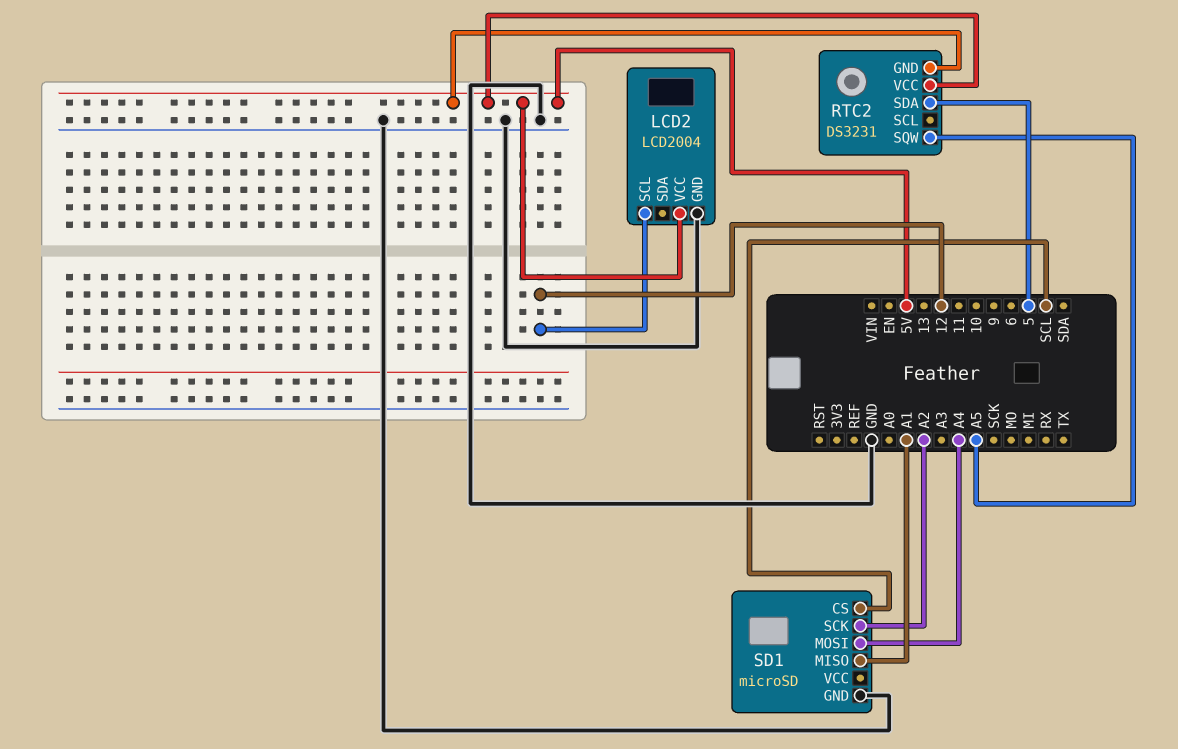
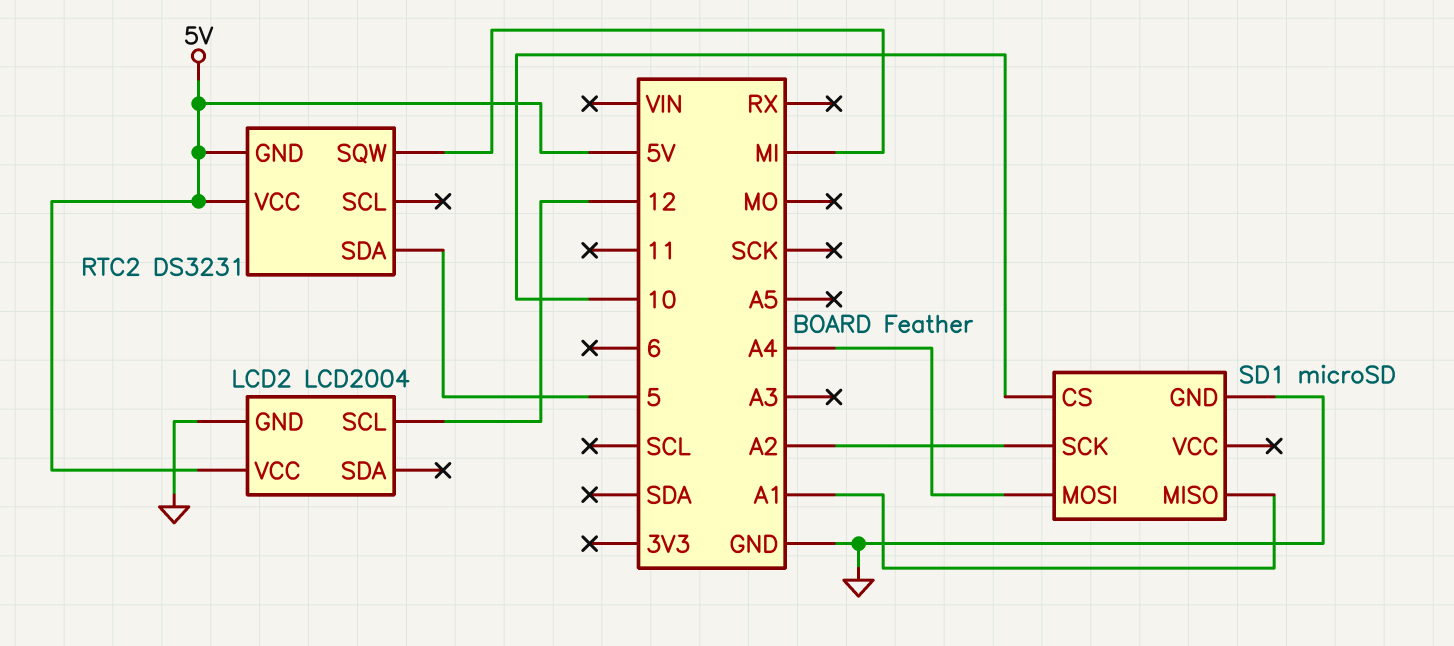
RTC2 pin SQW: A5 -> MI
SD1 pin CS: SCL -> 10

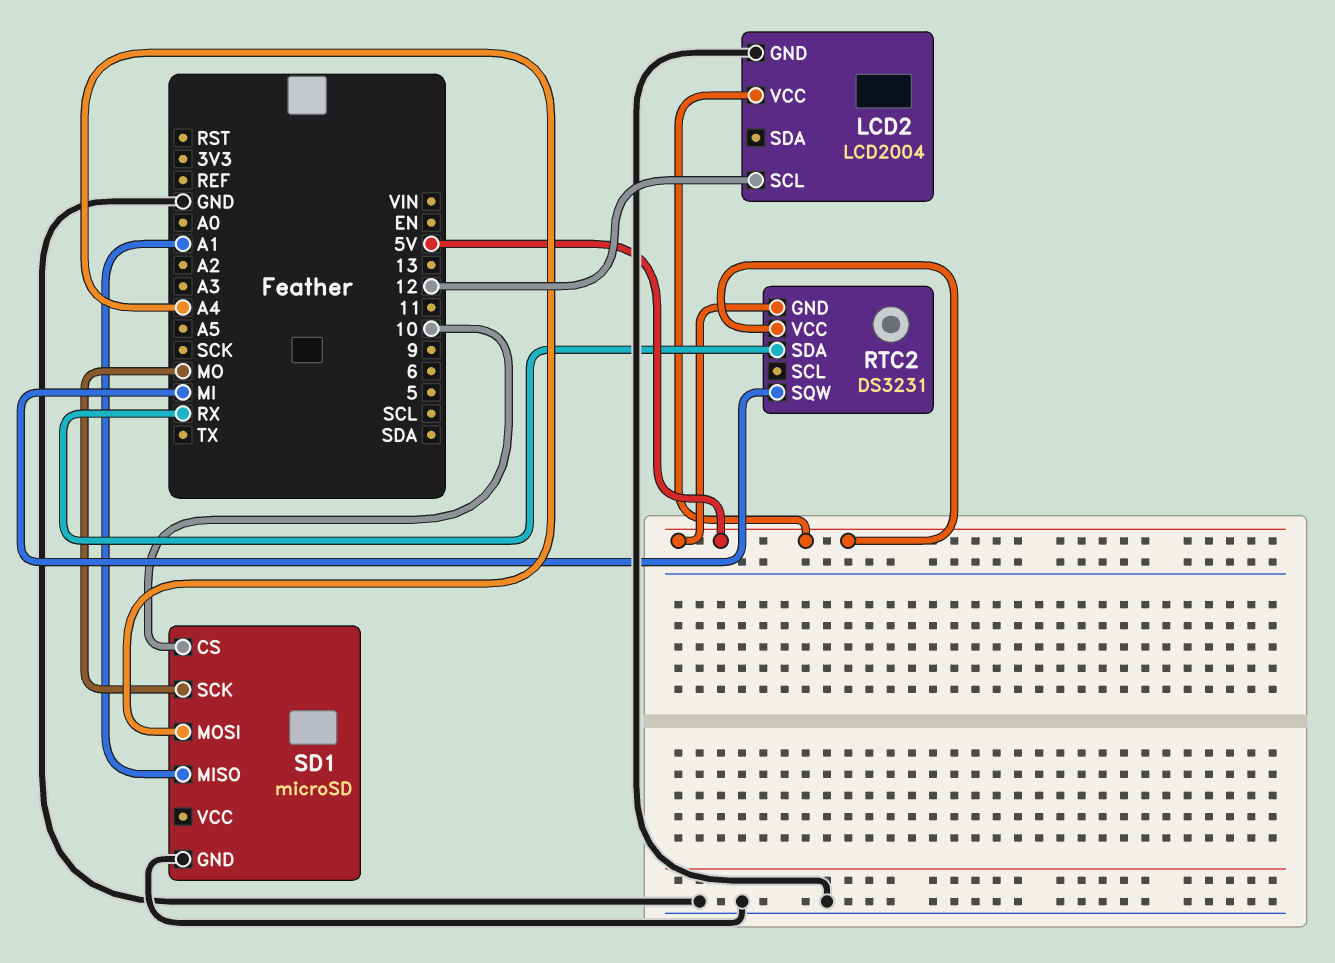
RTC2 pin SDA: 5 -> RX
SD1 pin SCK: A2 -> MO

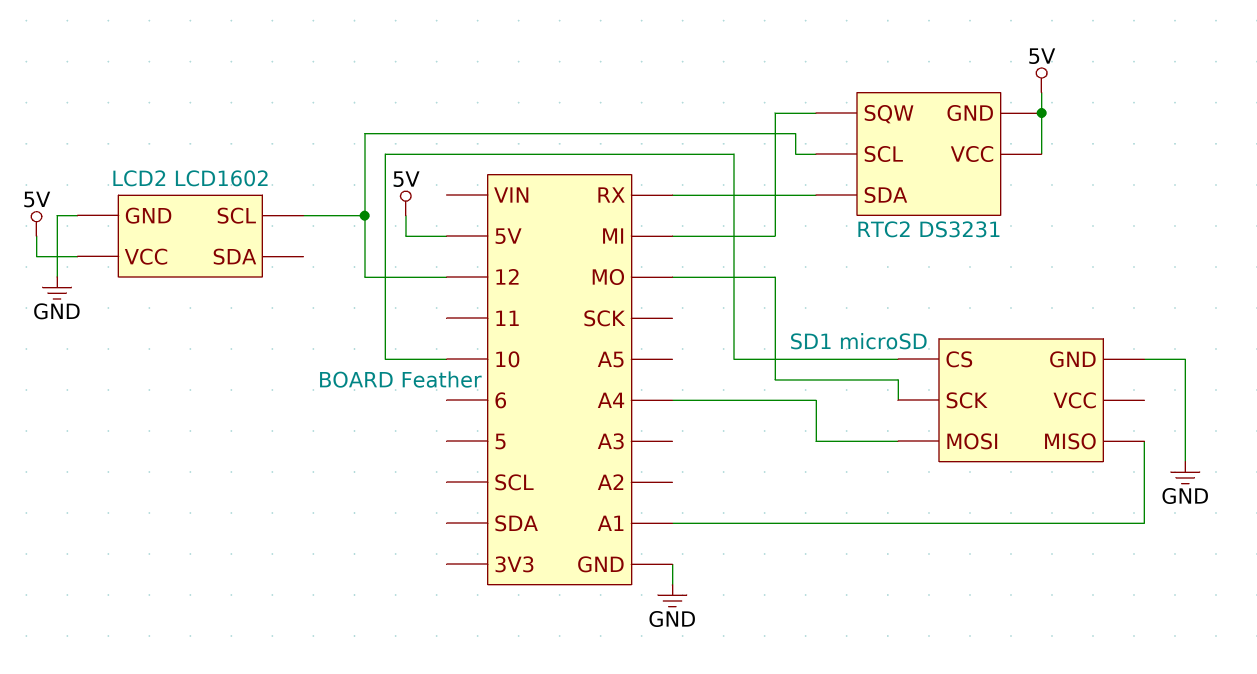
LCD2: LCD2004 -> LCD1602
RTC2 pin SCL: none -> 12

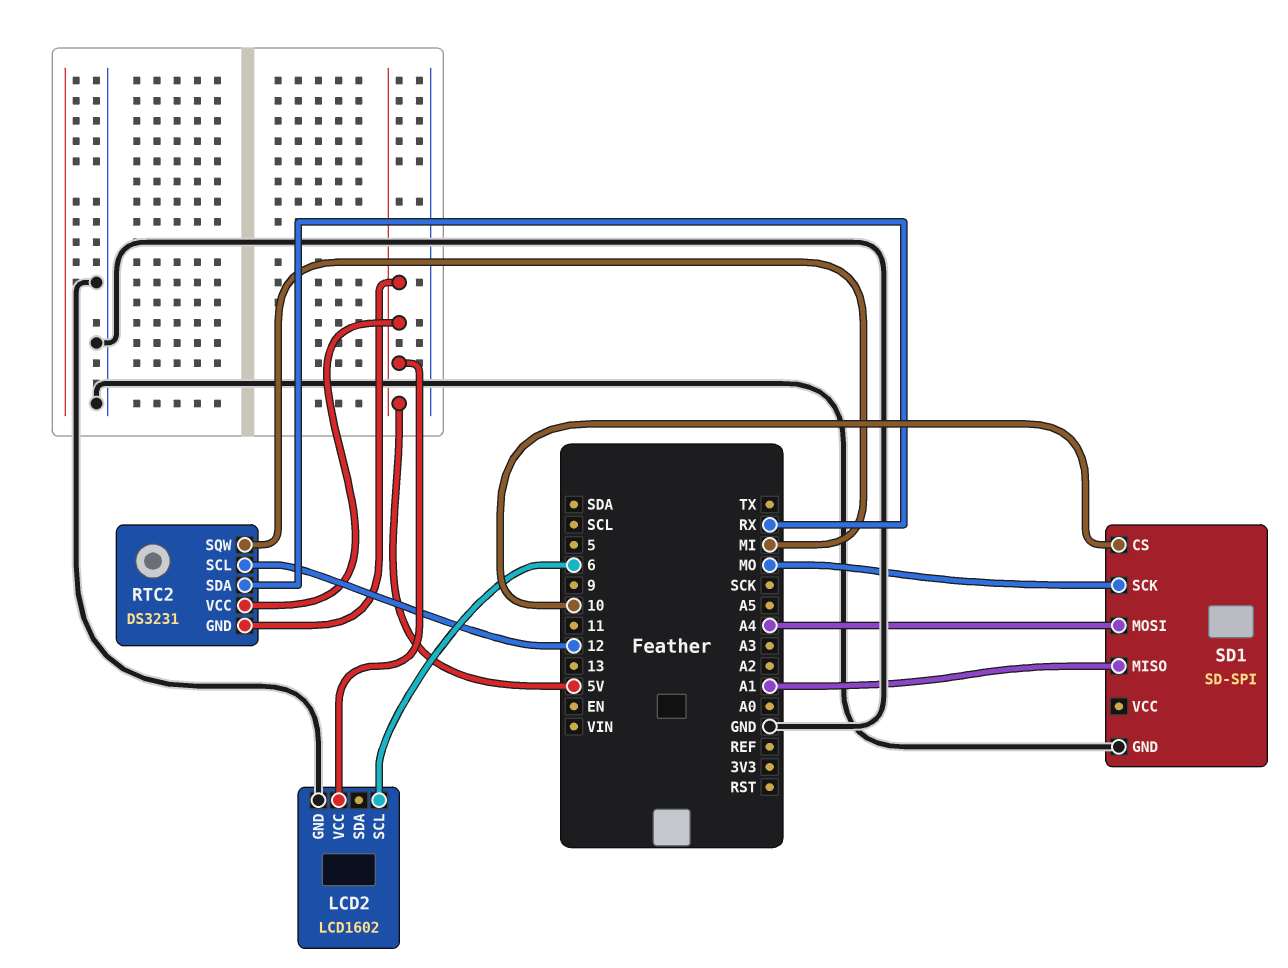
LCD2 pin SCL: 12 -> 6
SD1: microSD -> SD-SPI

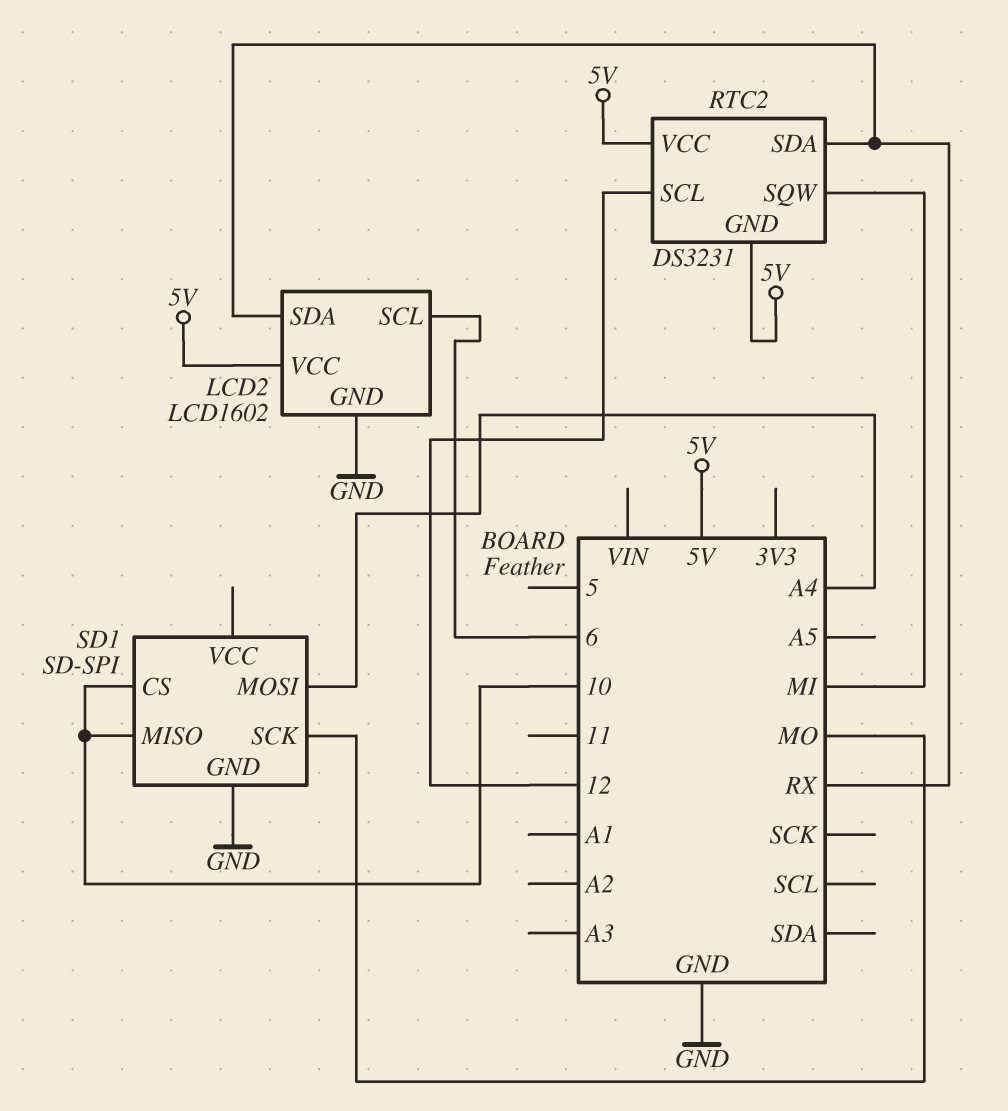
LCD2 pin SDA: none -> RX
SD1 pin MISO: A1 -> 10

